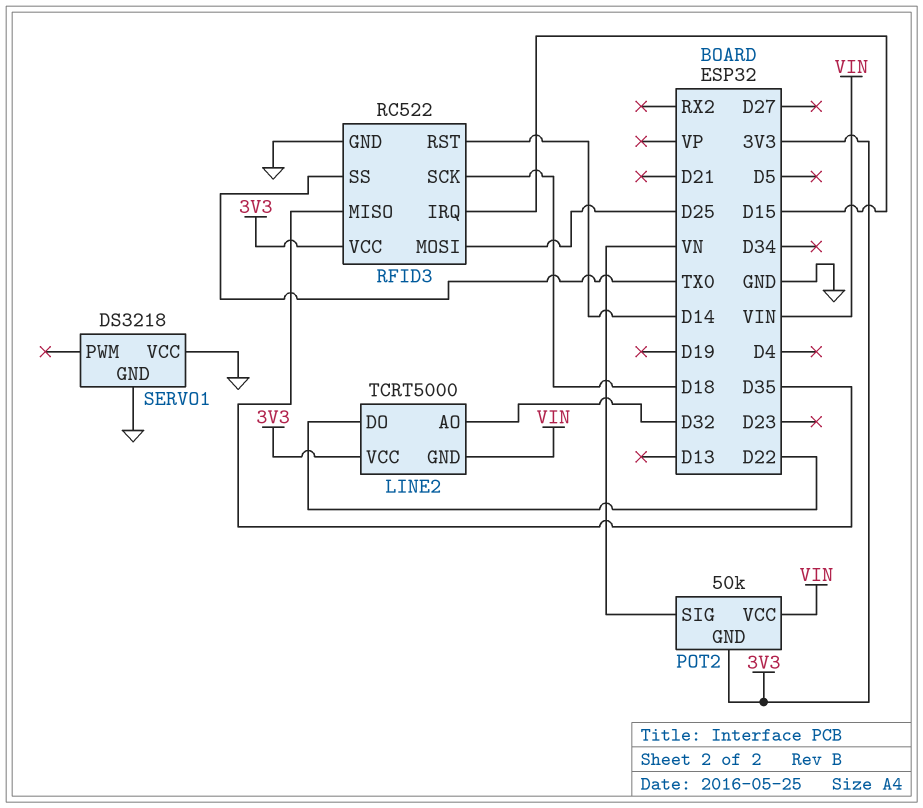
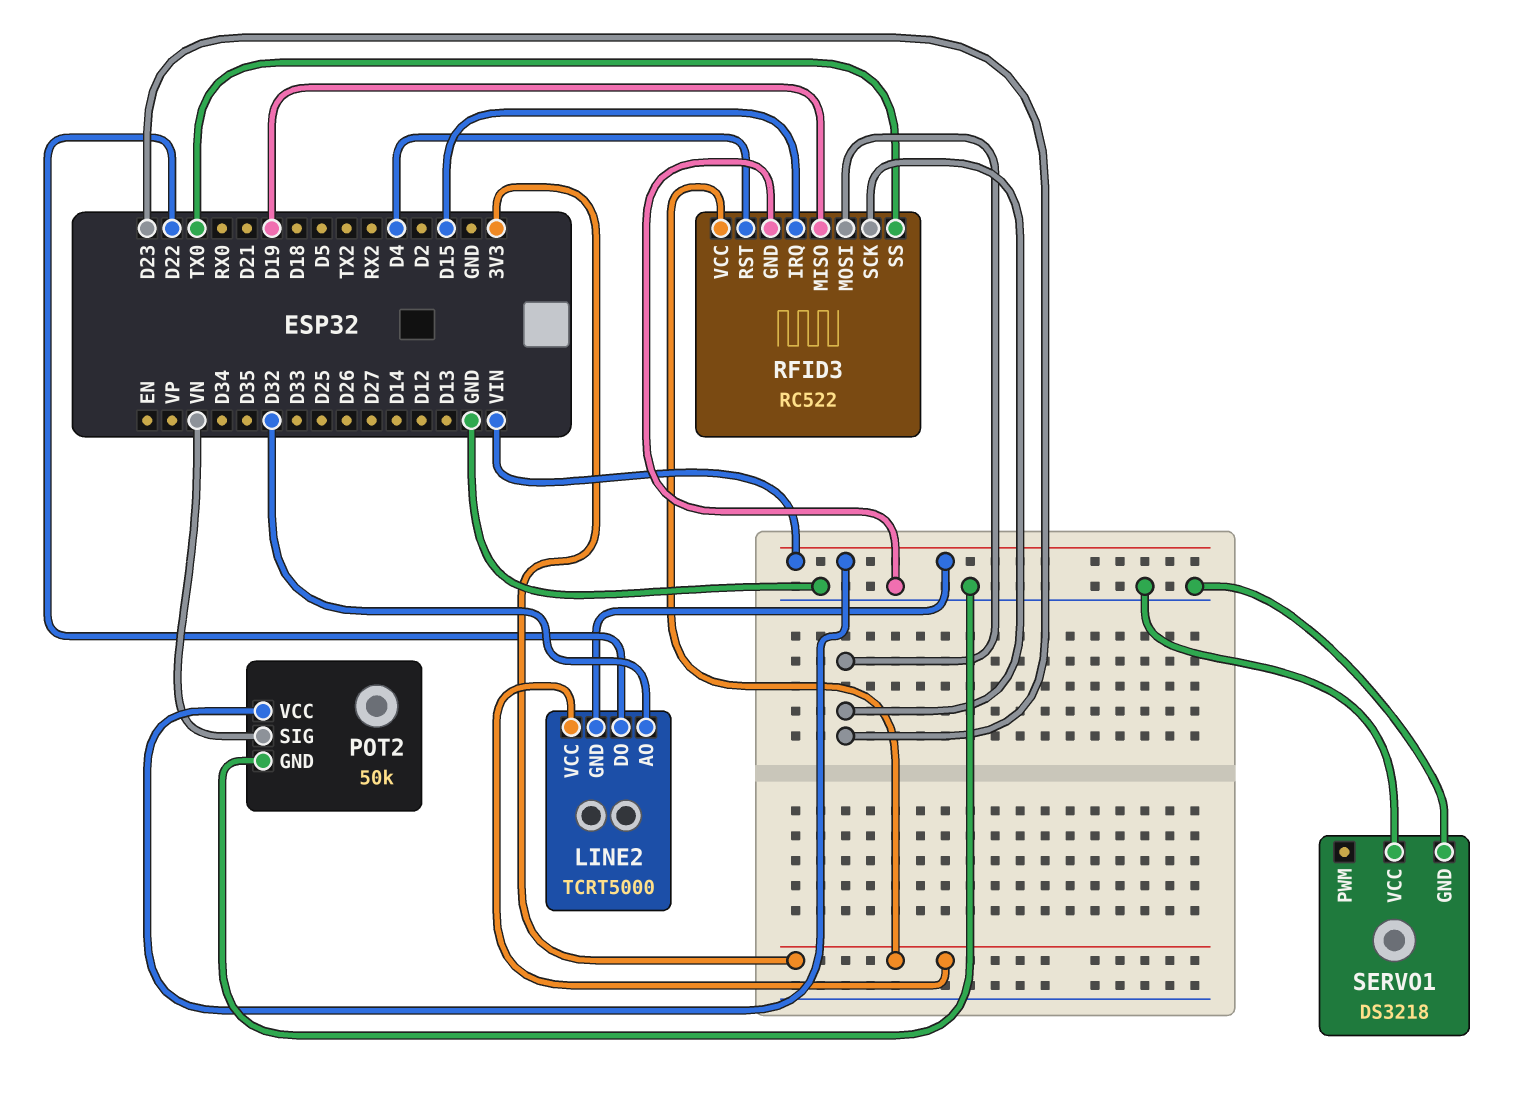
POT2 pin GND: 3V3 -> GND
RFID3 pin MISO: D35 -> D19
RFID3 pin MOSI: D25 -> D23
RFID3 pin RST: D14 -> D4
RFID3 pin SCK: D18 -> D23

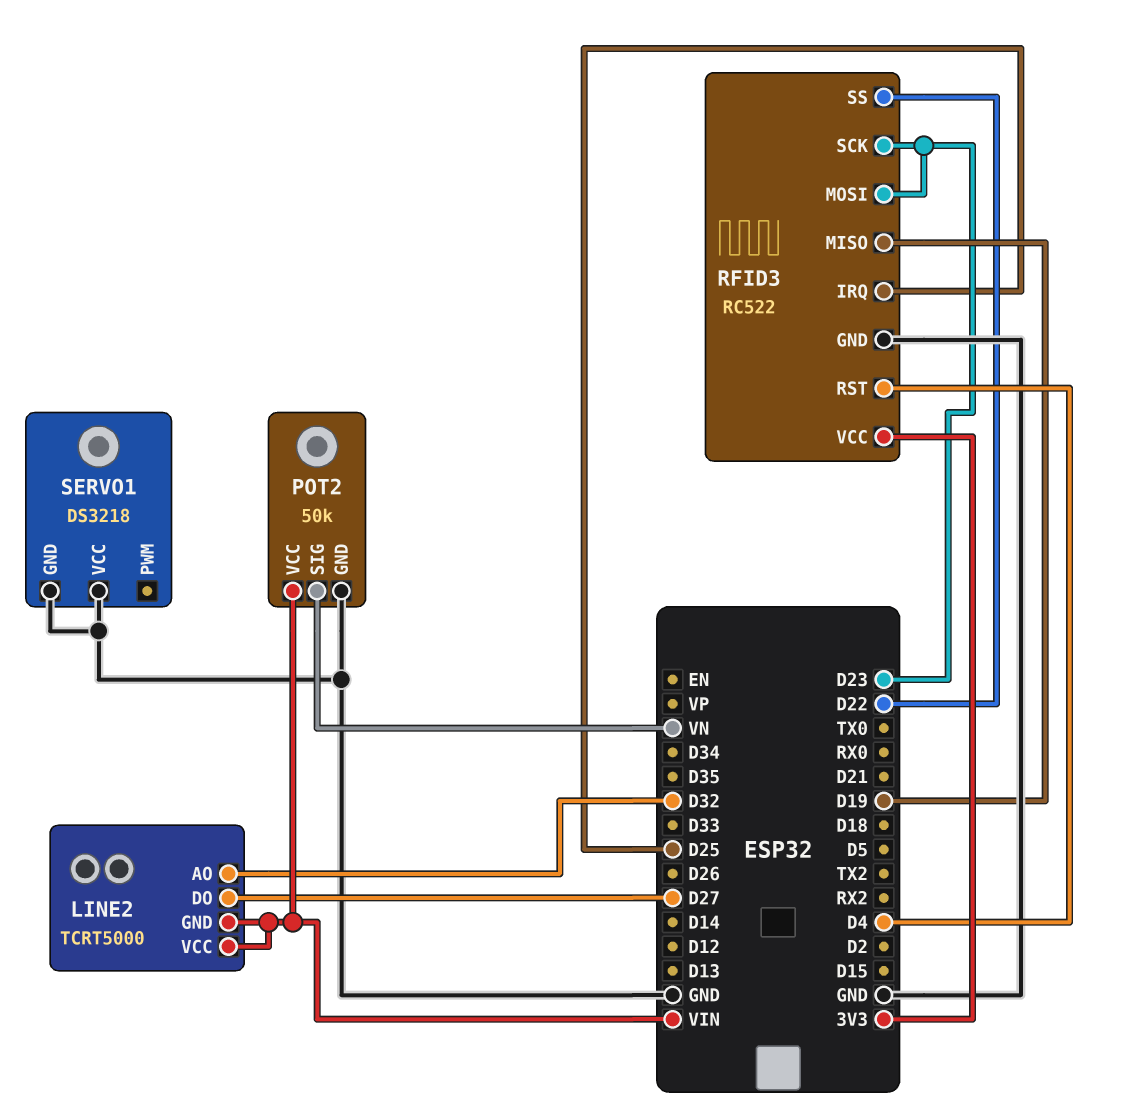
LINE2 pin DO: D22 -> D27
LINE2 pin VCC: 3V3 -> VIN
RFID3 pin IRQ: D15 -> D25
RFID3 pin SS: TX0 -> D22

